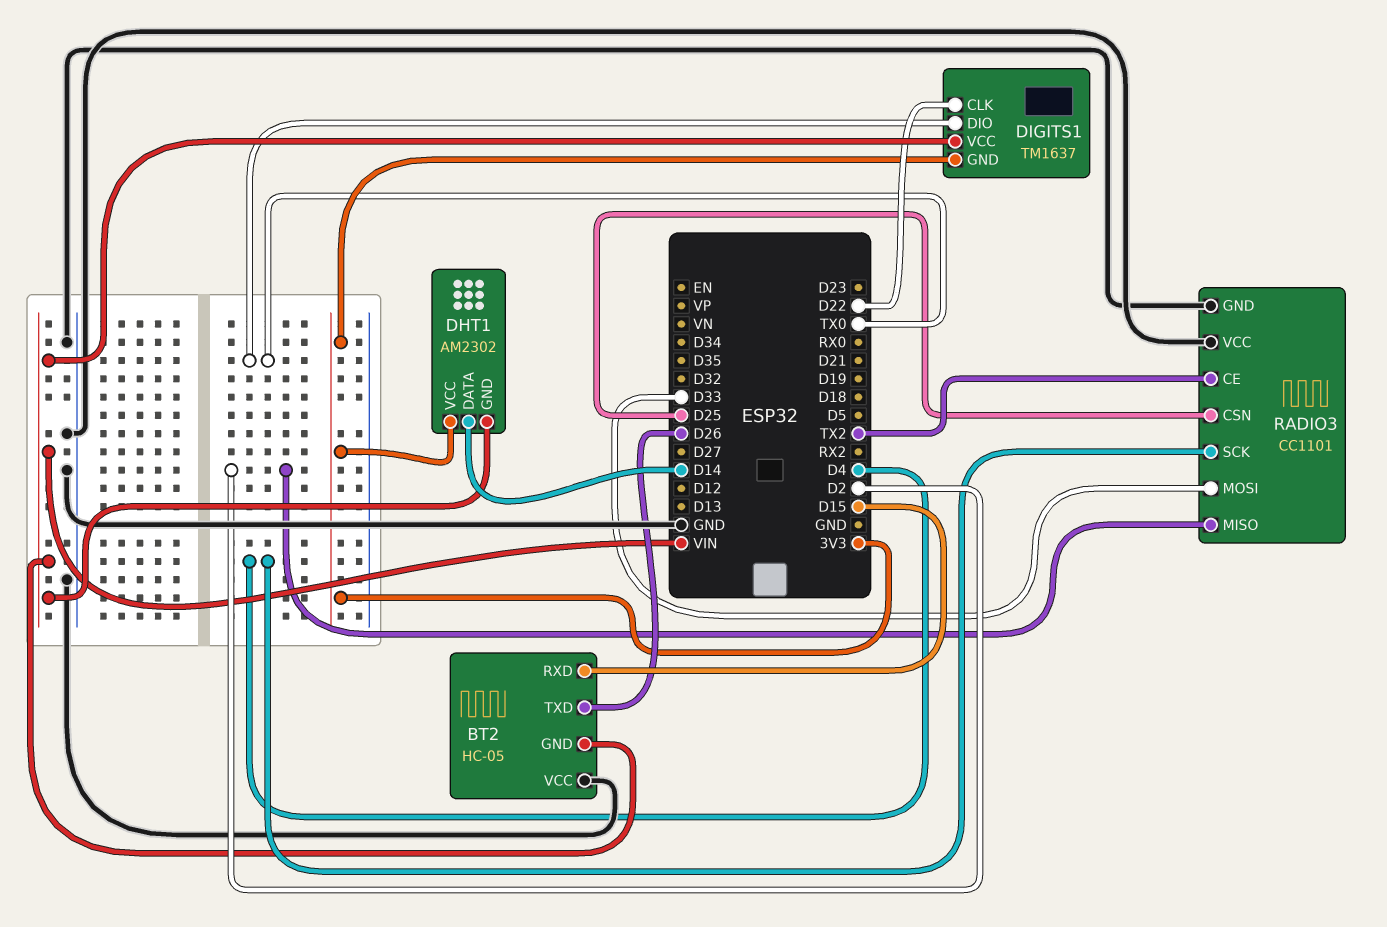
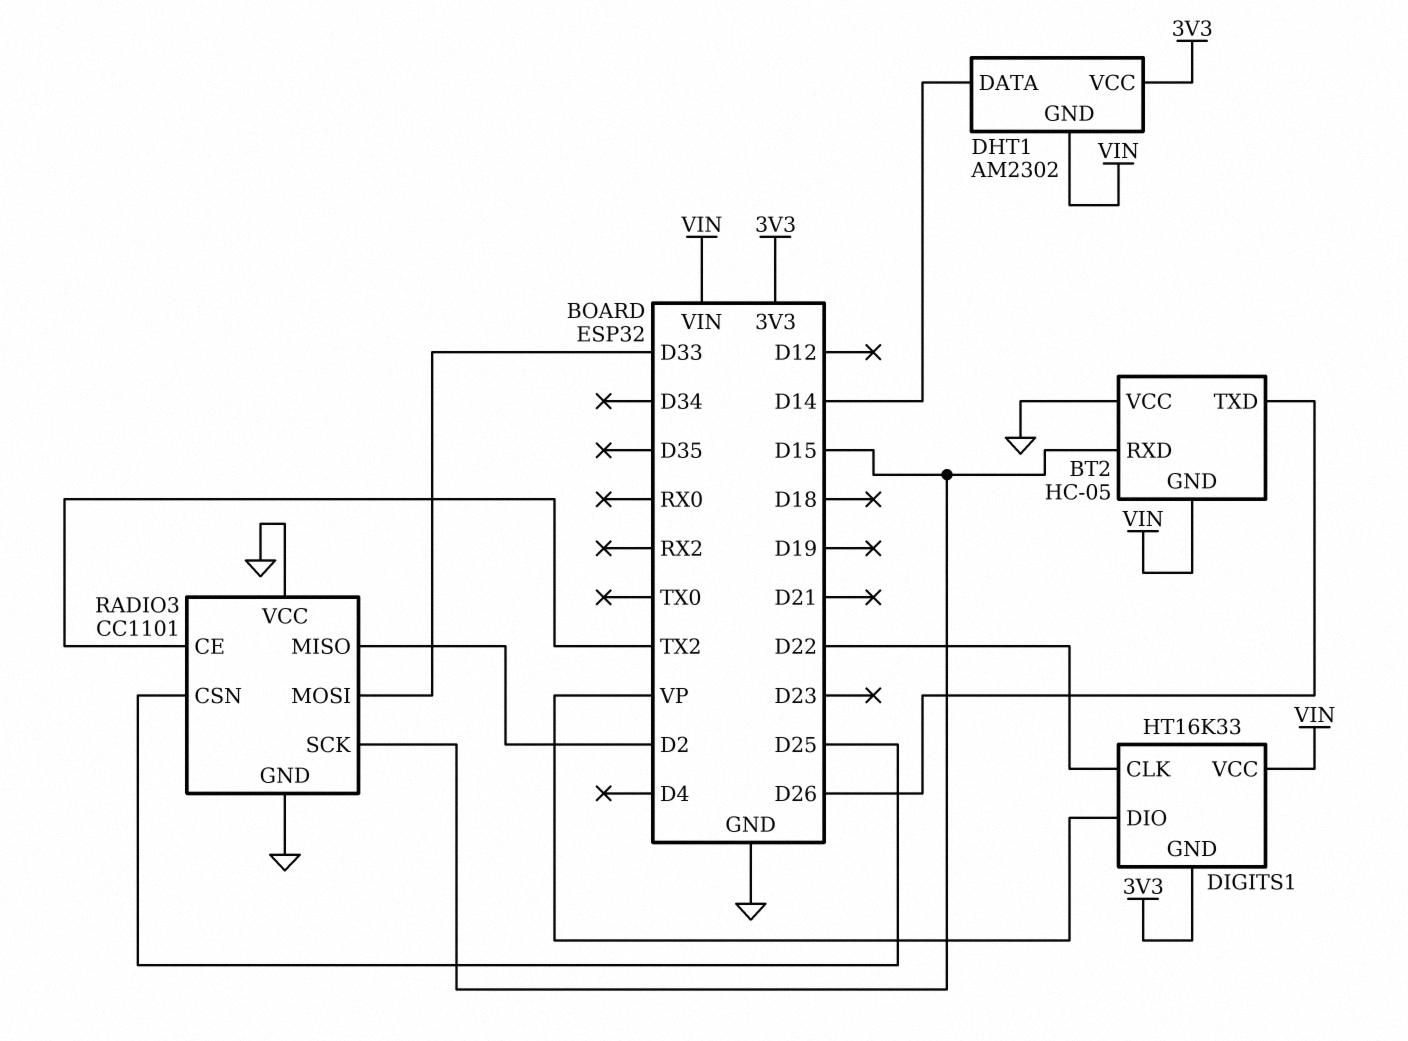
DIGITS1: TM1637 -> HT16K33
DIGITS1 pin DIO: TX0 -> VP
RADIO3 pin SCK: D4 -> D15

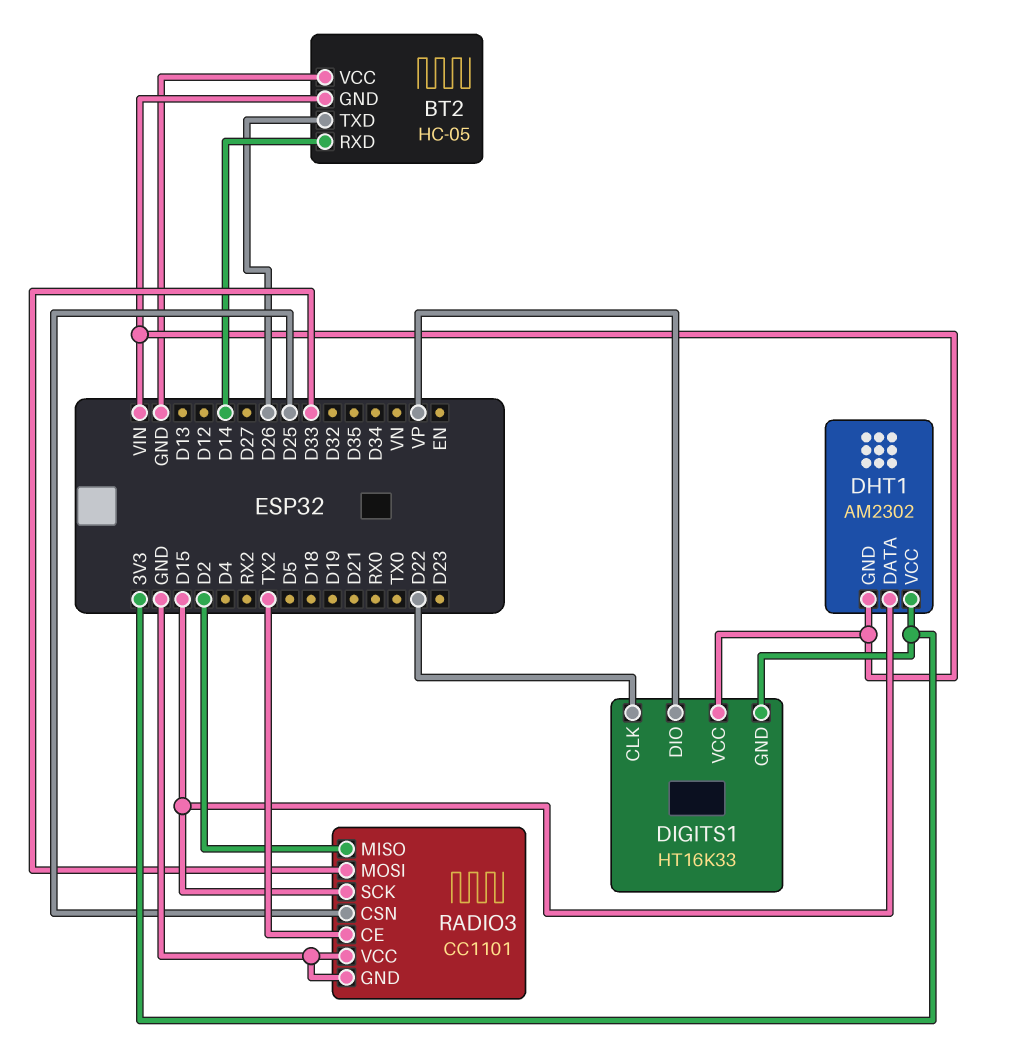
BT2 pin RXD: D15 -> D14
DHT1 pin DATA: D14 -> D15

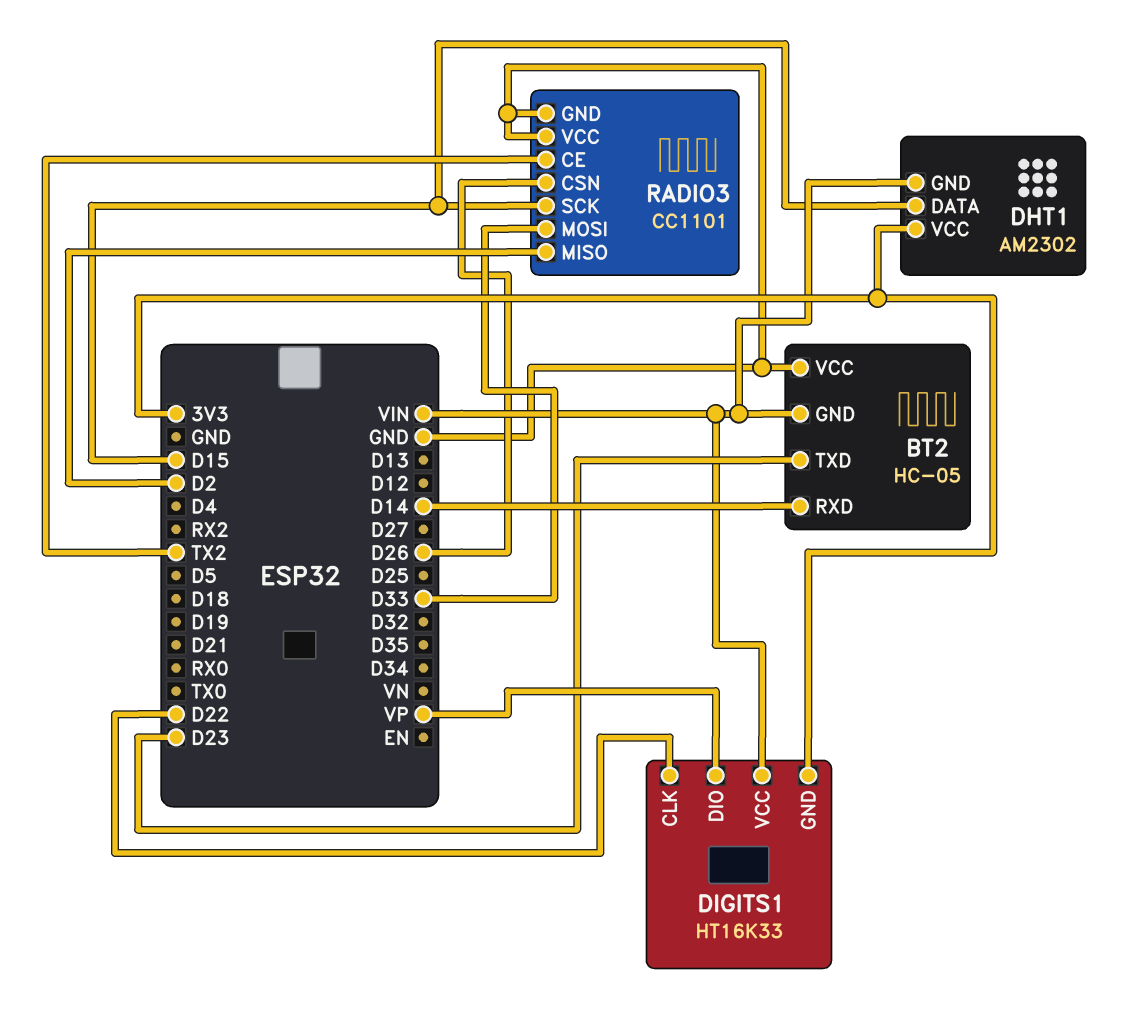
BT2 pin TXD: D26 -> D23
RADIO3 pin CSN: D25 -> D26

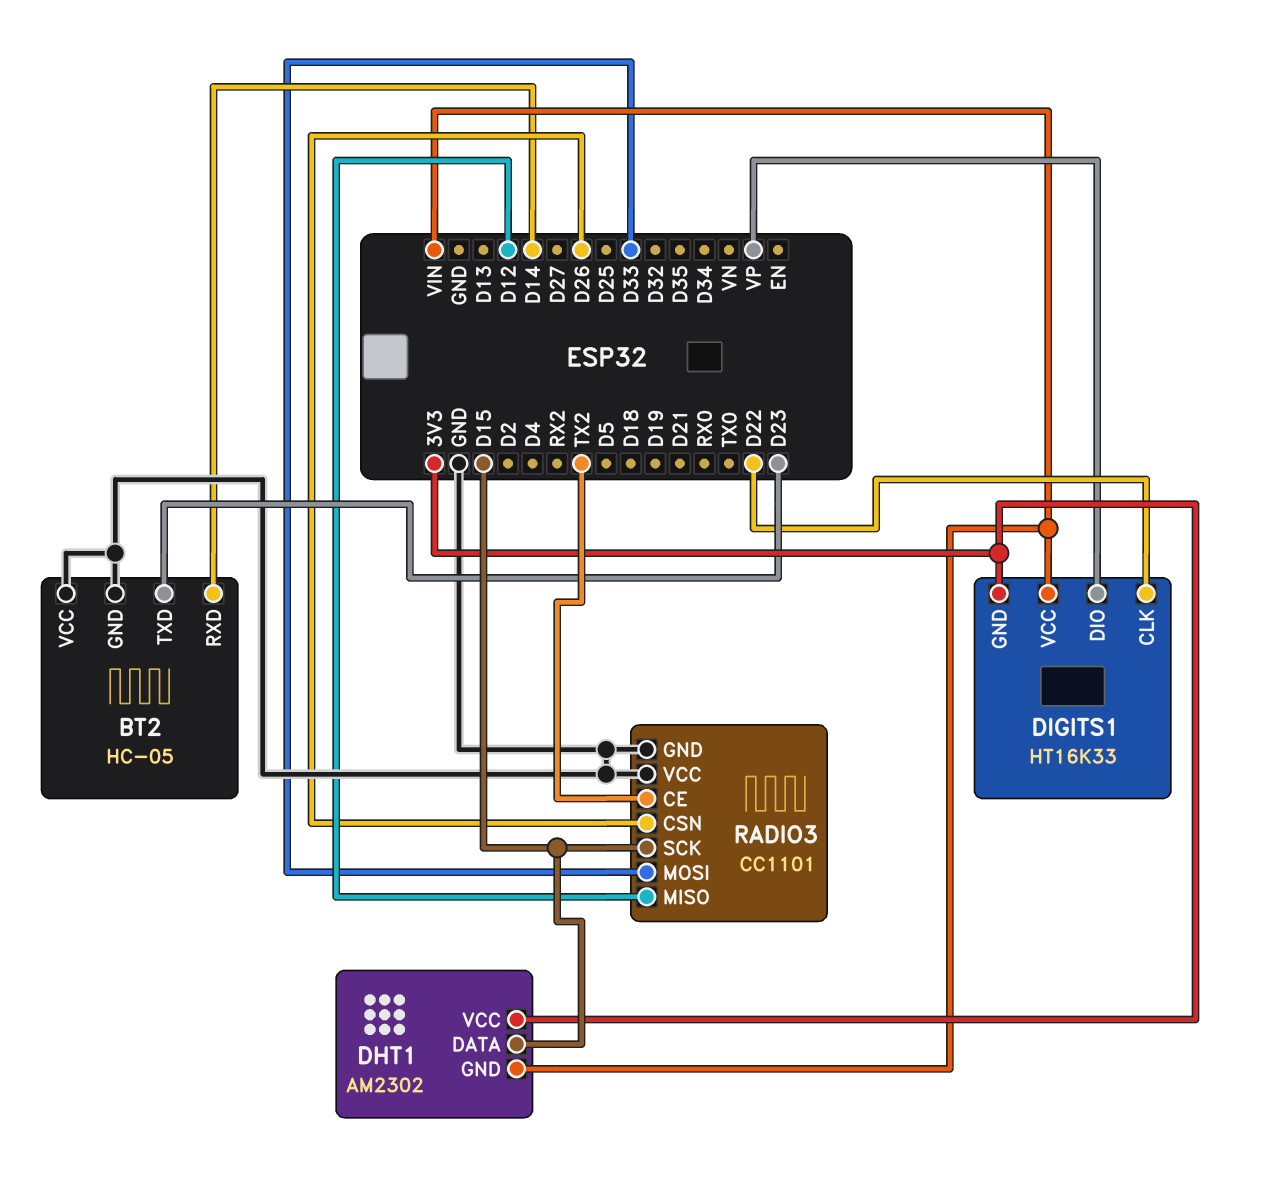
BT2 pin GND: VIN -> GND
RADIO3 pin MISO: D2 -> D12

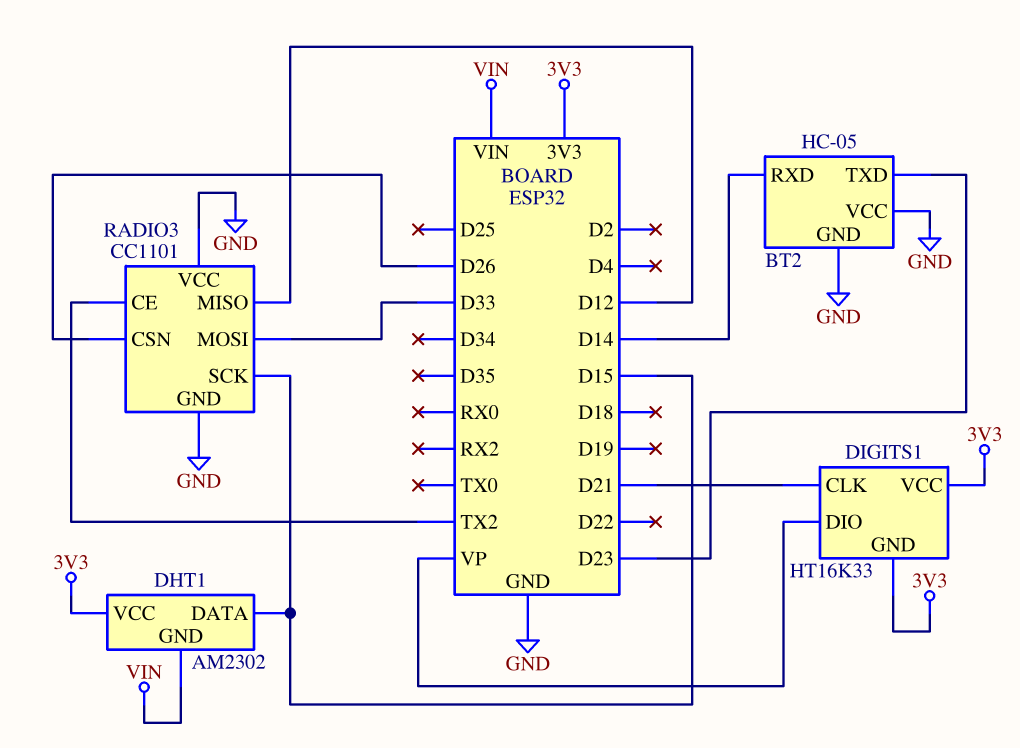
DIGITS1 pin CLK: D22 -> D21
DIGITS1 pin VCC: VIN -> 3V3

